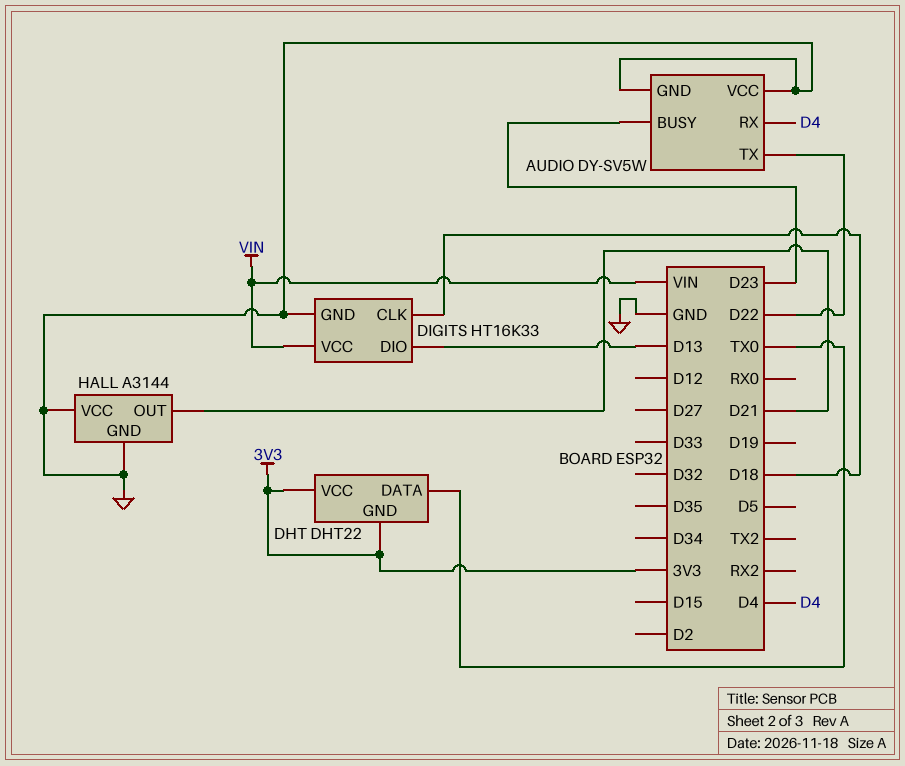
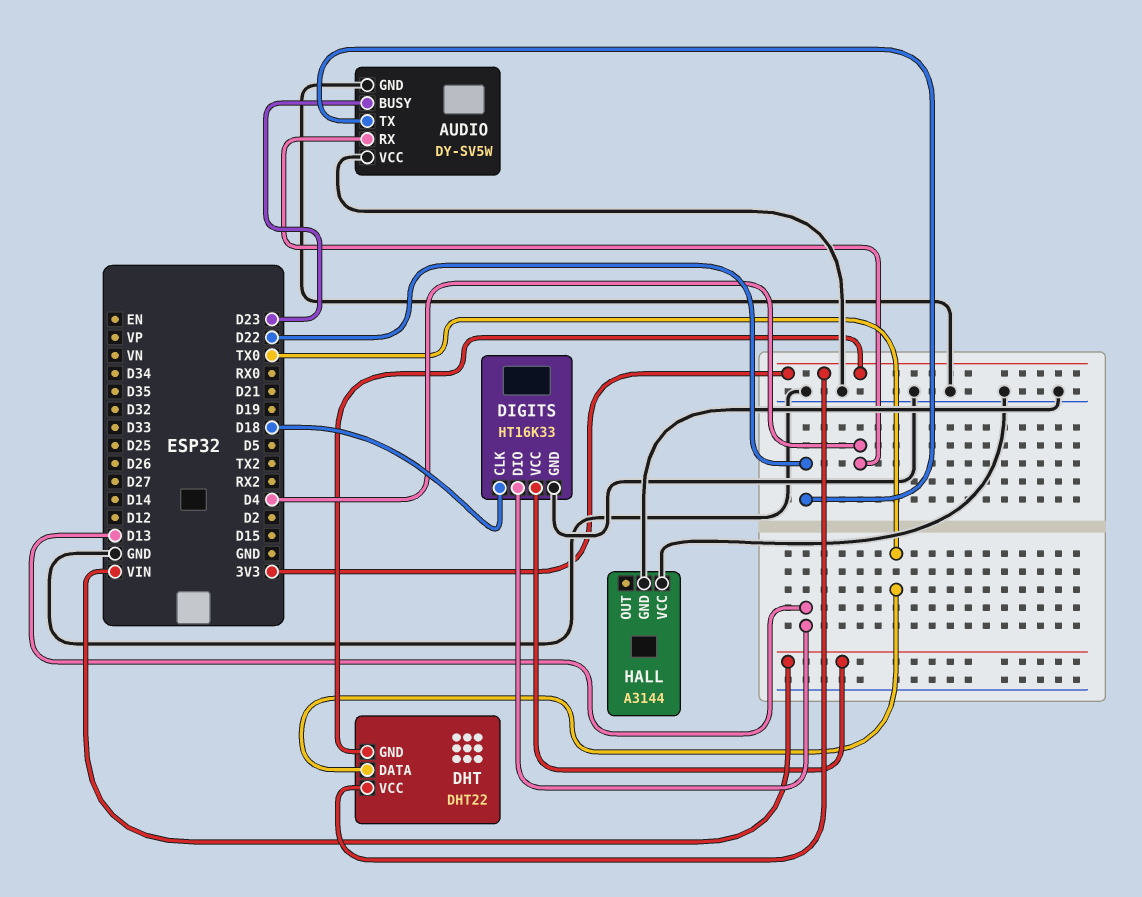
HALL pin OUT: D21 -> none

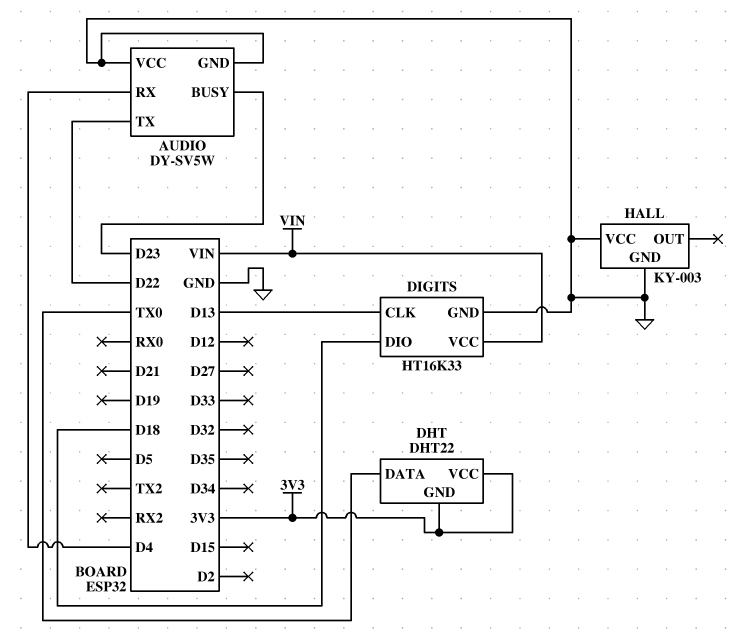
DIGITS pin CLK: D18 -> D13
DIGITS pin DIO: D13 -> D18
HALL: A3144 -> KY-003

